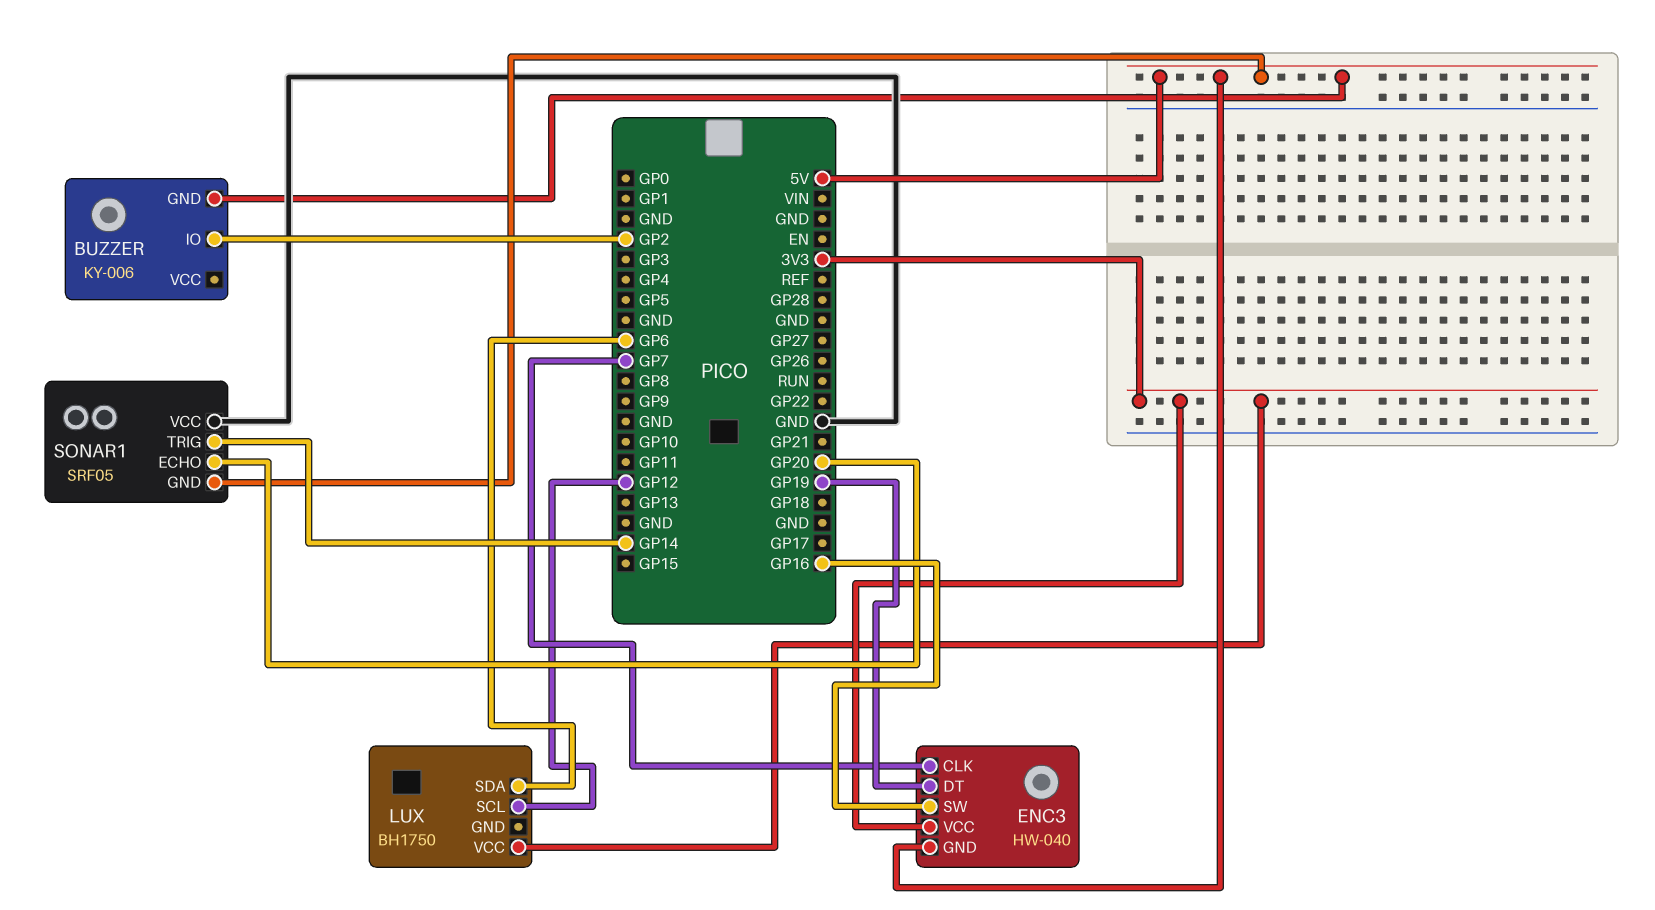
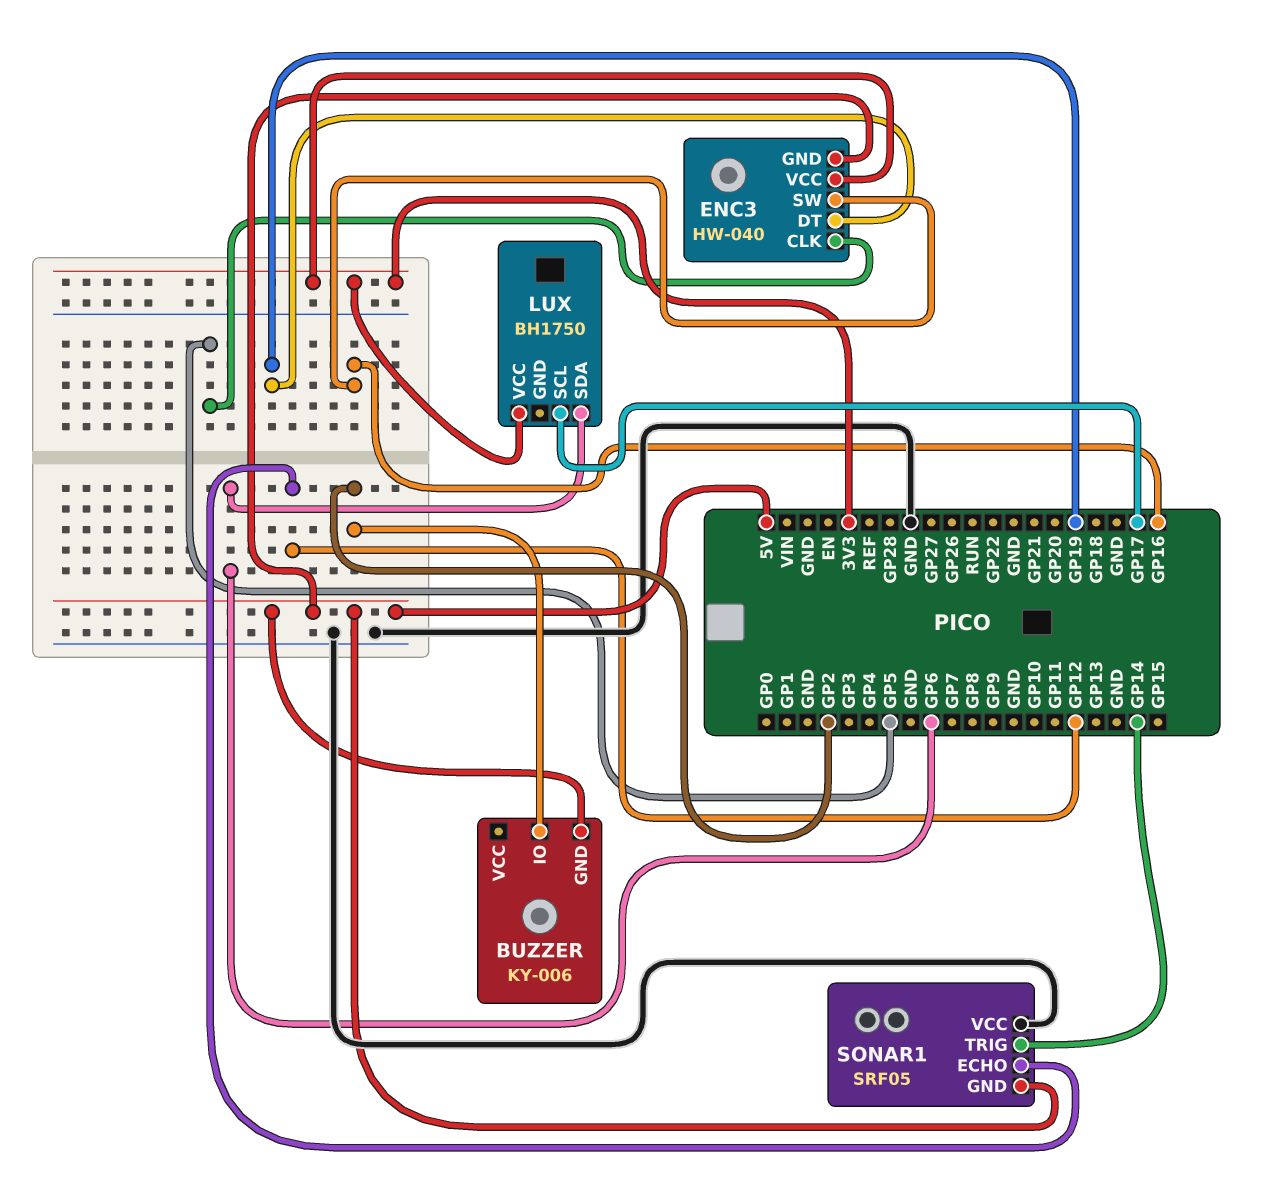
ENC3 pin CLK: GP7 -> GP5
LUX pin SCL: GP12 -> GP17
SONAR1 pin ECHO: GP20 -> GP12

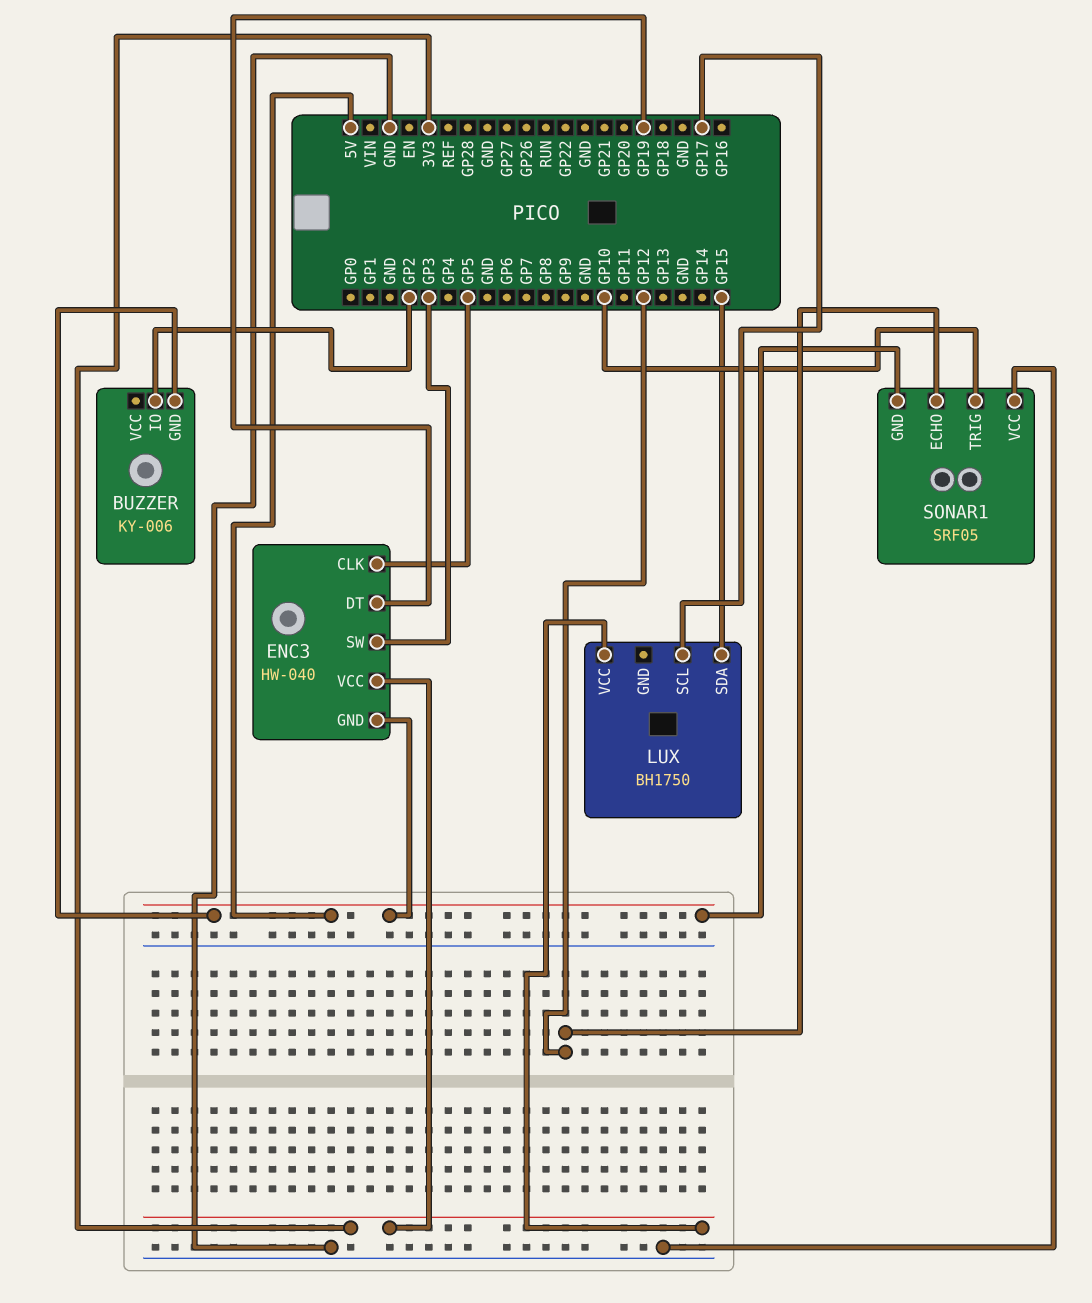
ENC3 pin SW: GP16 -> GP3
LUX pin SDA: GP6 -> GP15
SONAR1 pin TRIG: GP14 -> GP10

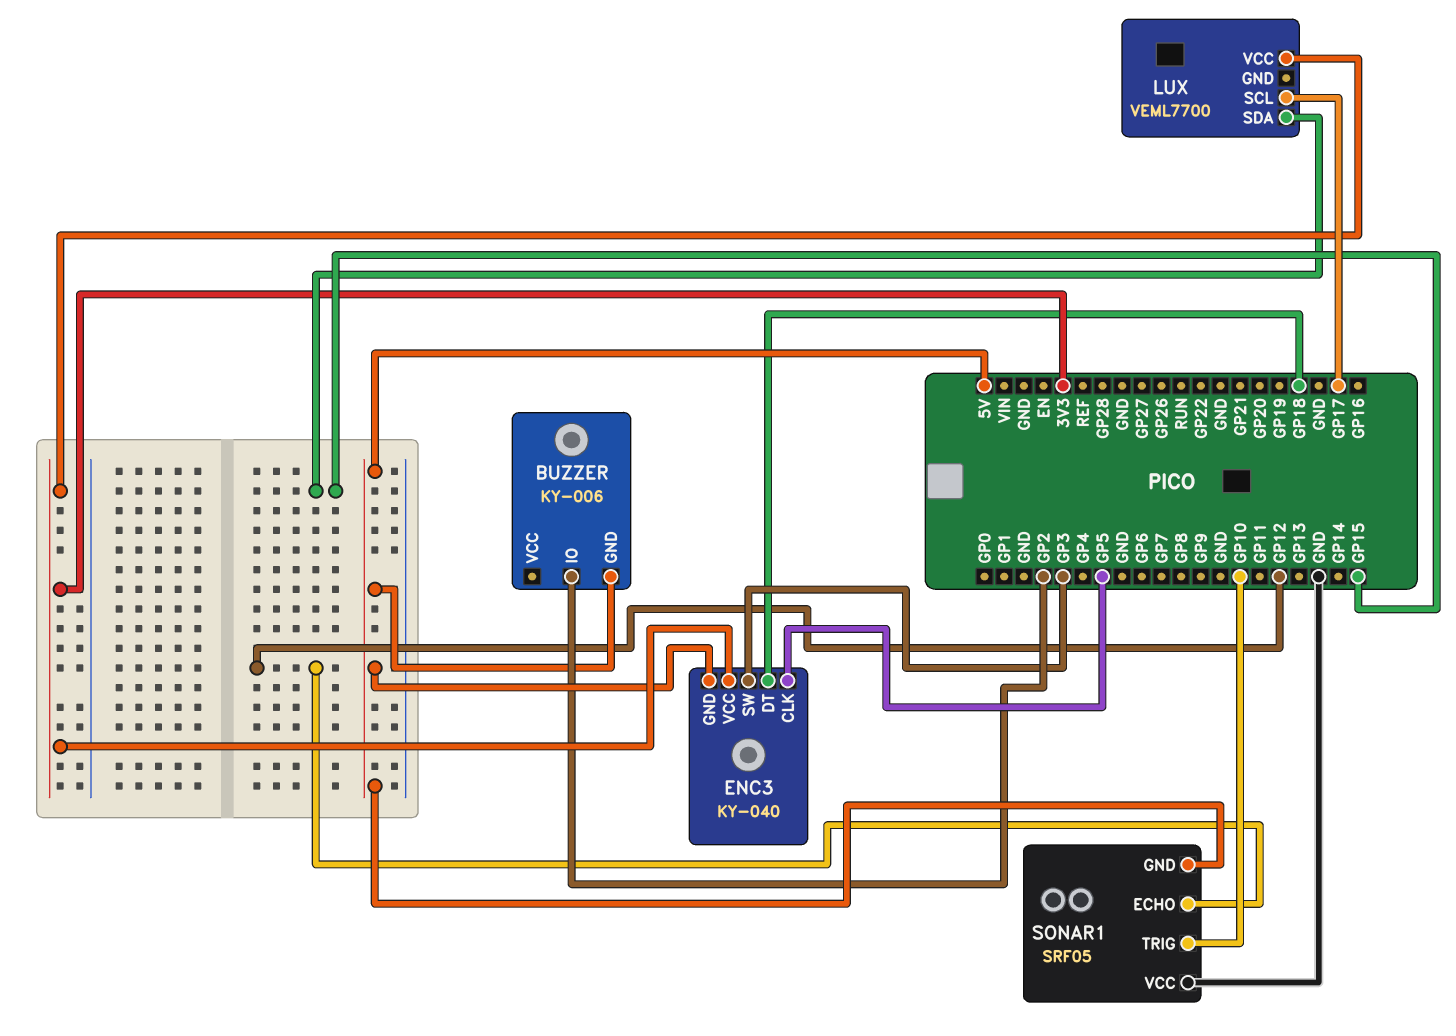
ENC3: HW-040 -> KY-040
ENC3 pin DT: GP19 -> GP18
LUX: BH1750 -> VEML7700

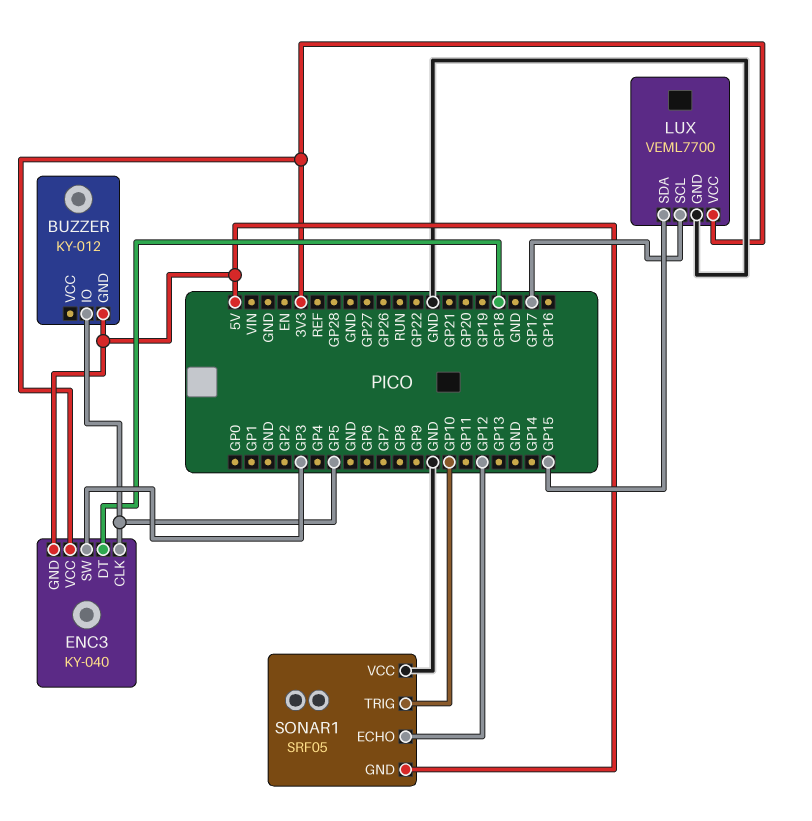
BUZZER: KY-006 -> KY-012
BUZZER pin IO: GP2 -> GP5
LUX pin GND: none -> GND

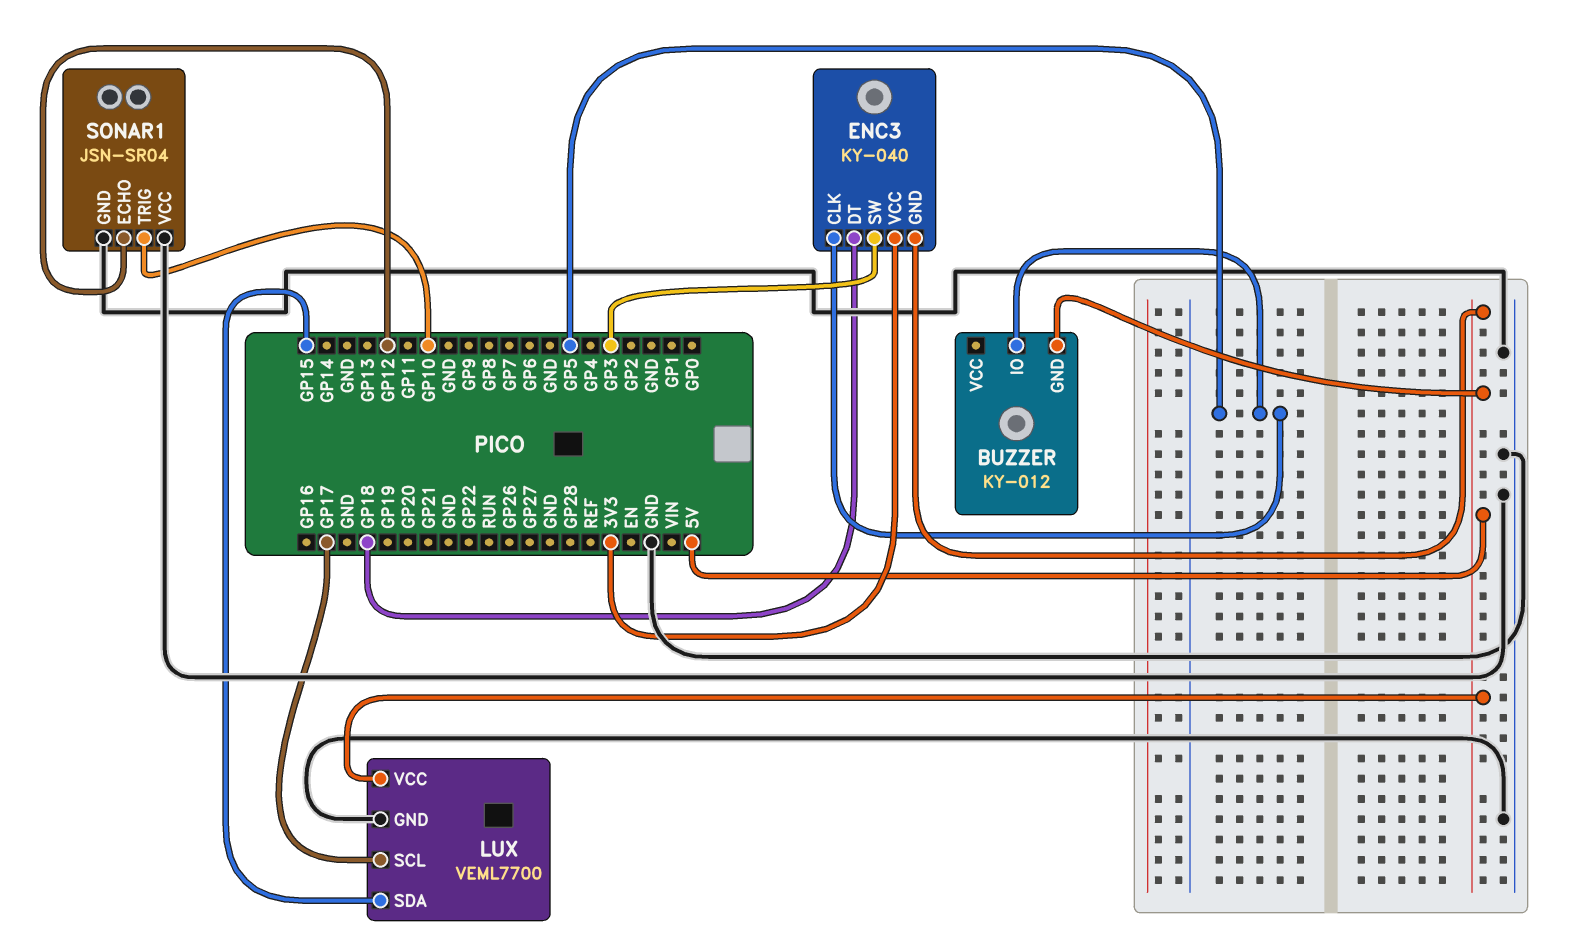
LUX pin VCC: 3V3 -> 5V
SONAR1: SRF05 -> JSN-SR04
SONAR1 pin GND: 5V -> GND

